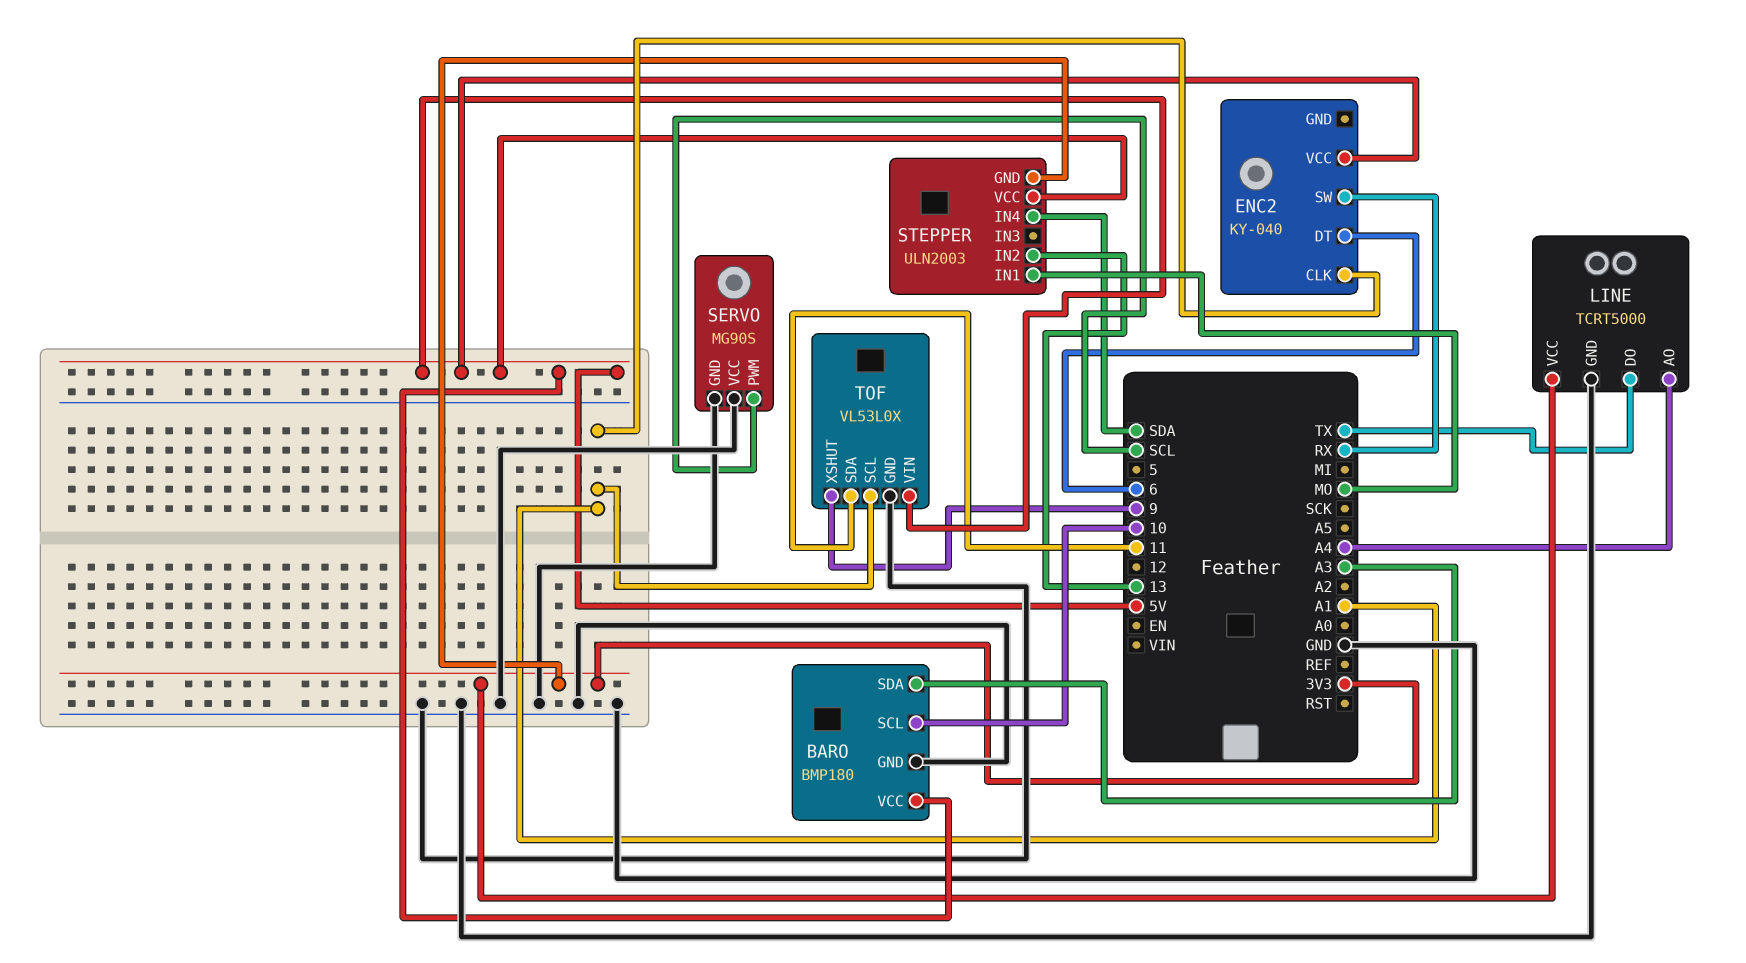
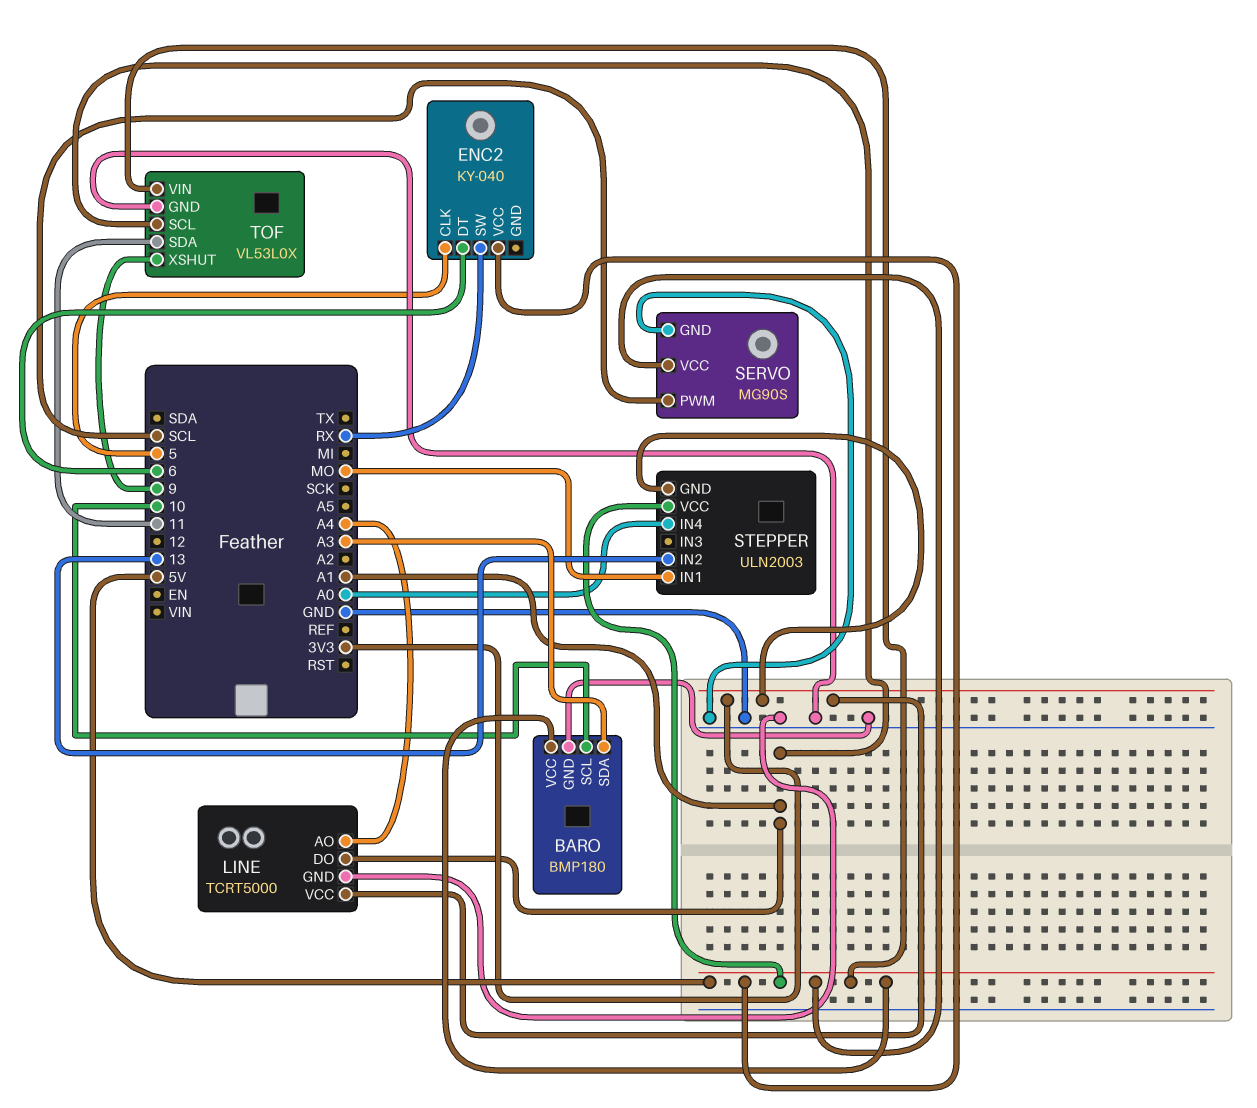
ENC2 pin CLK: A1 -> 5
LINE pin DO: TX -> A1
SERVO pin VCC: GND -> 5V
STEPPER pin IN4: SDA -> A0

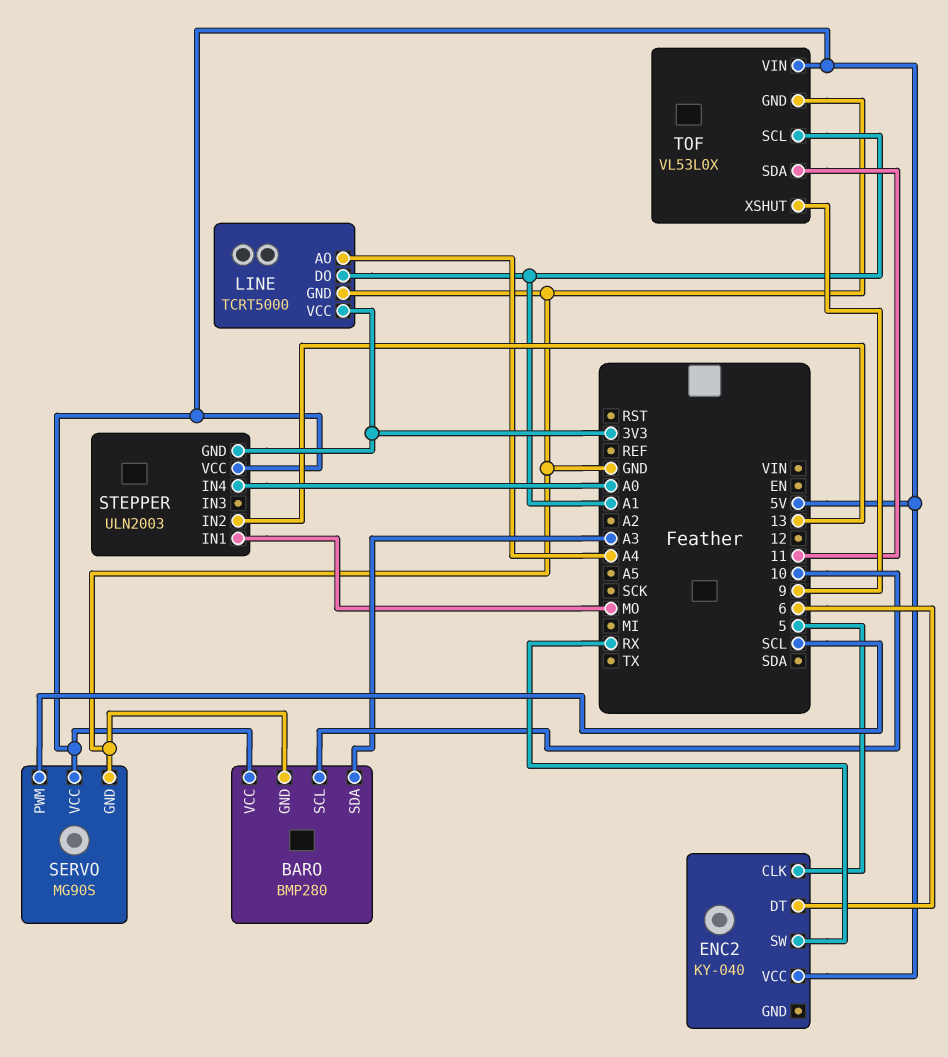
BARO: BMP180 -> BMP280

